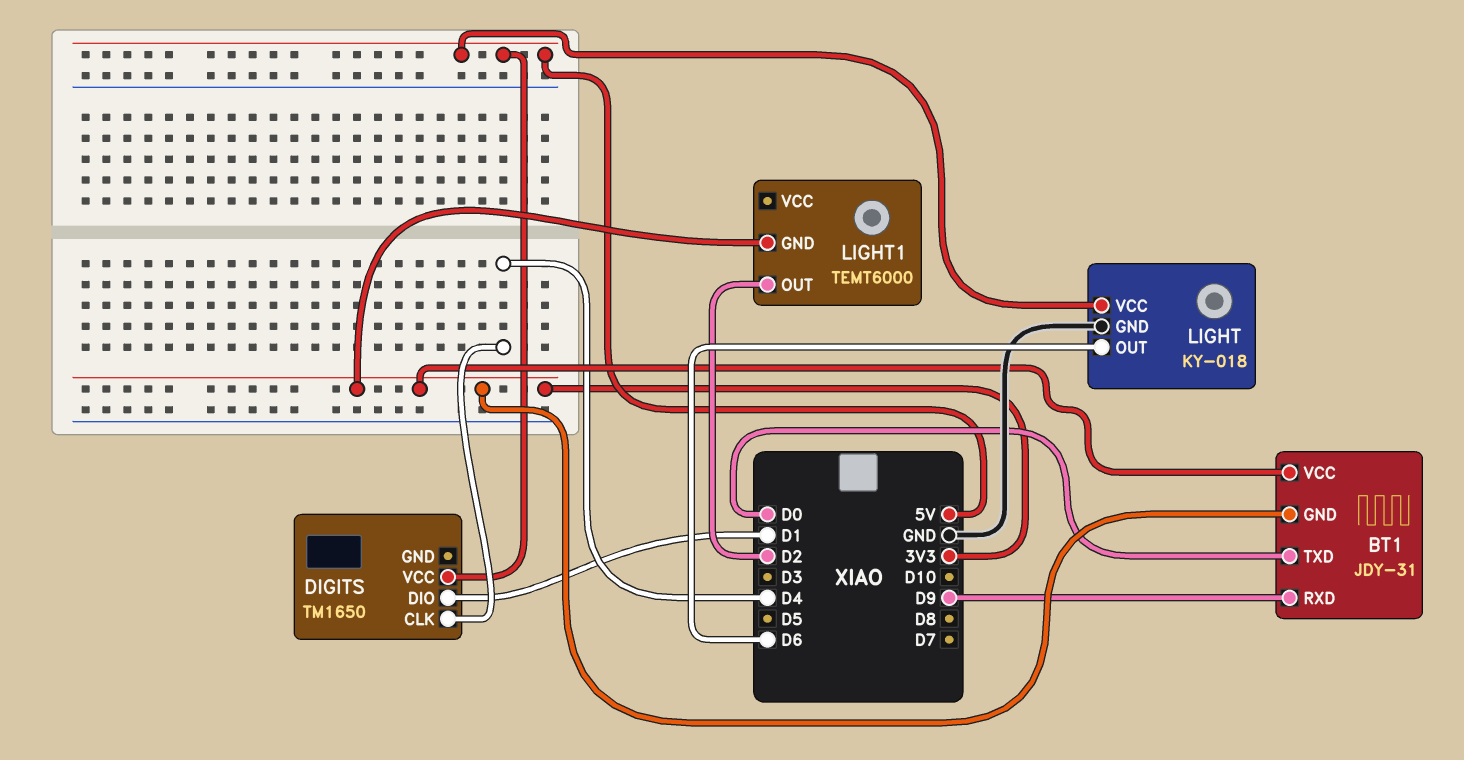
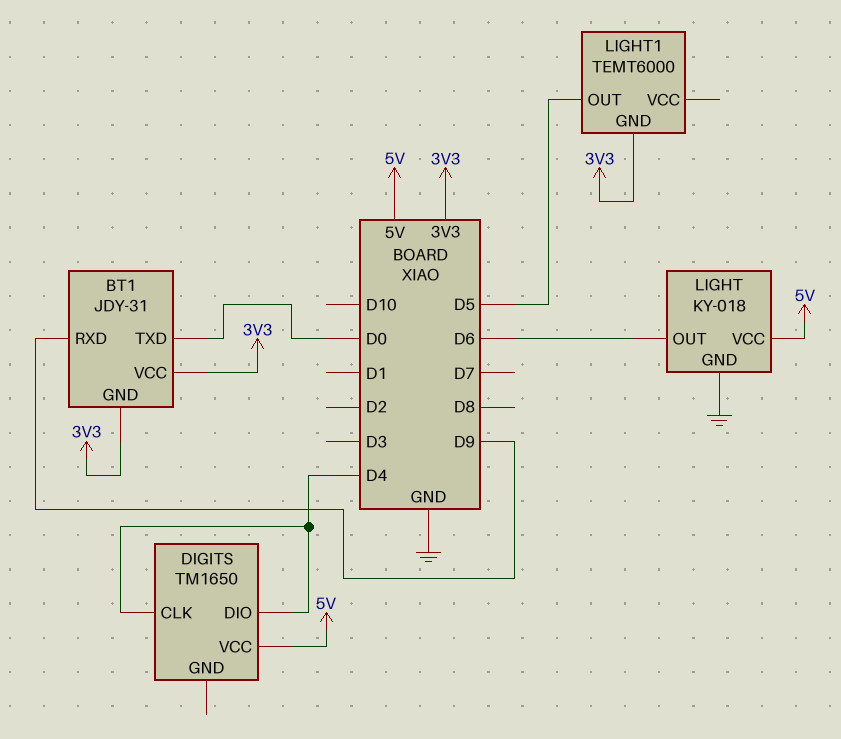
DIGITS pin DIO: D1 -> D4
LIGHT1 pin OUT: D2 -> D5

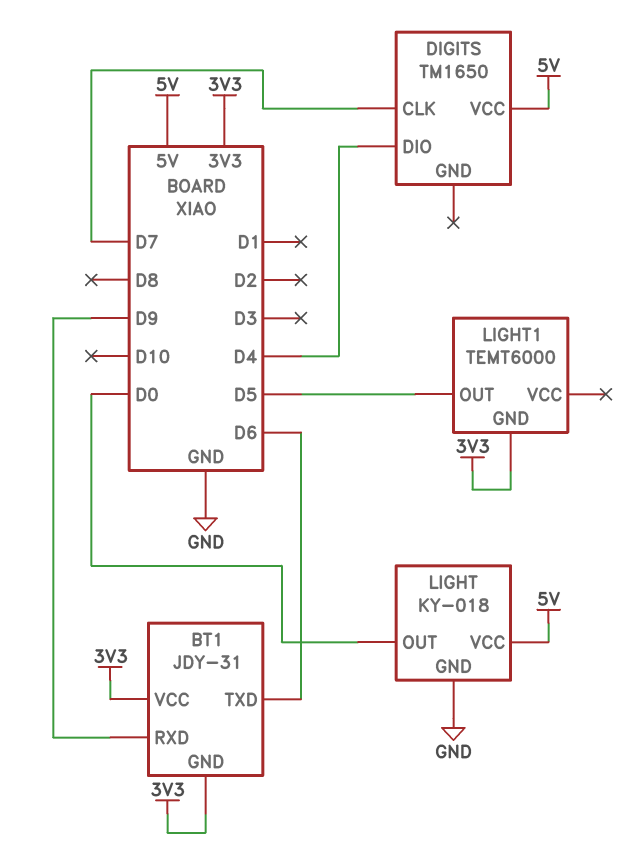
BT1 pin TXD: D0 -> D6
DIGITS pin CLK: D4 -> D7
LIGHT pin OUT: D6 -> D0

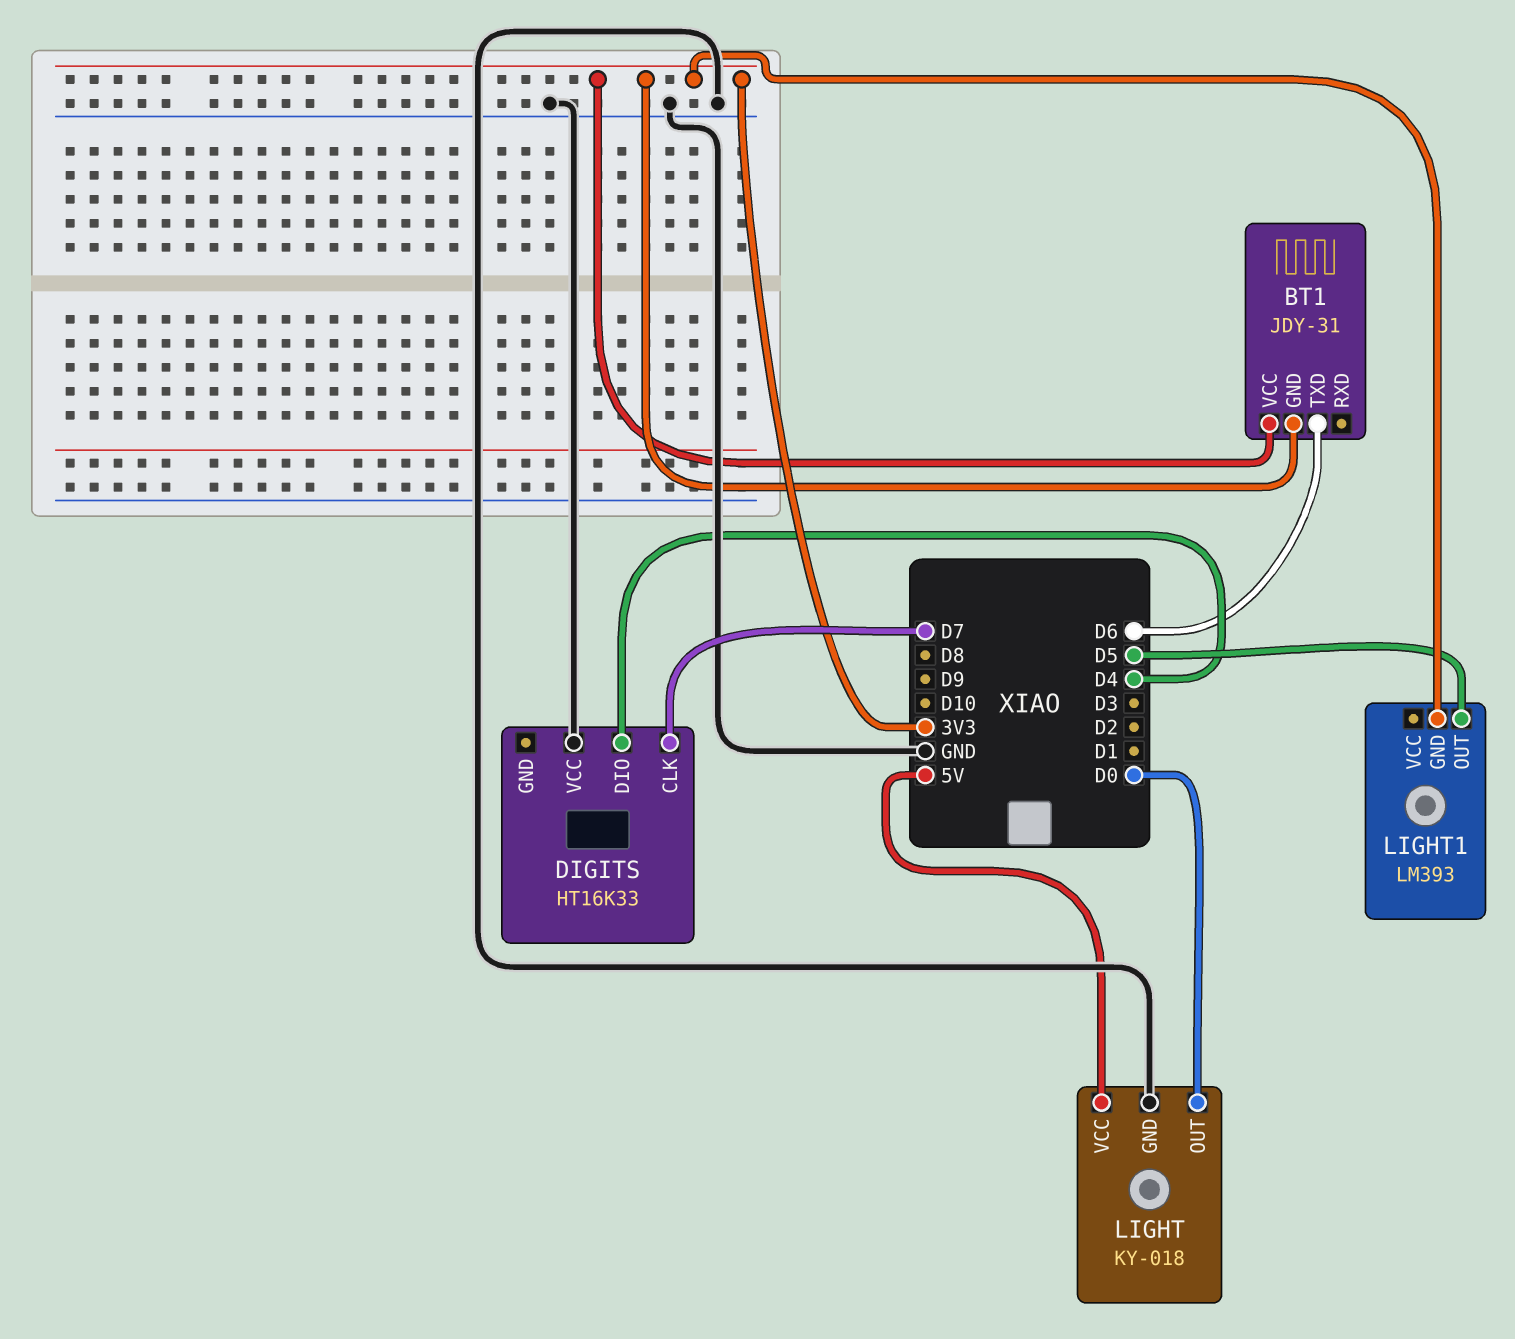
BT1 pin RXD: D9 -> none
DIGITS: TM1650 -> HT16K33
DIGITS pin VCC: 5V -> GND
LIGHT1: TEMT6000 -> LM393

